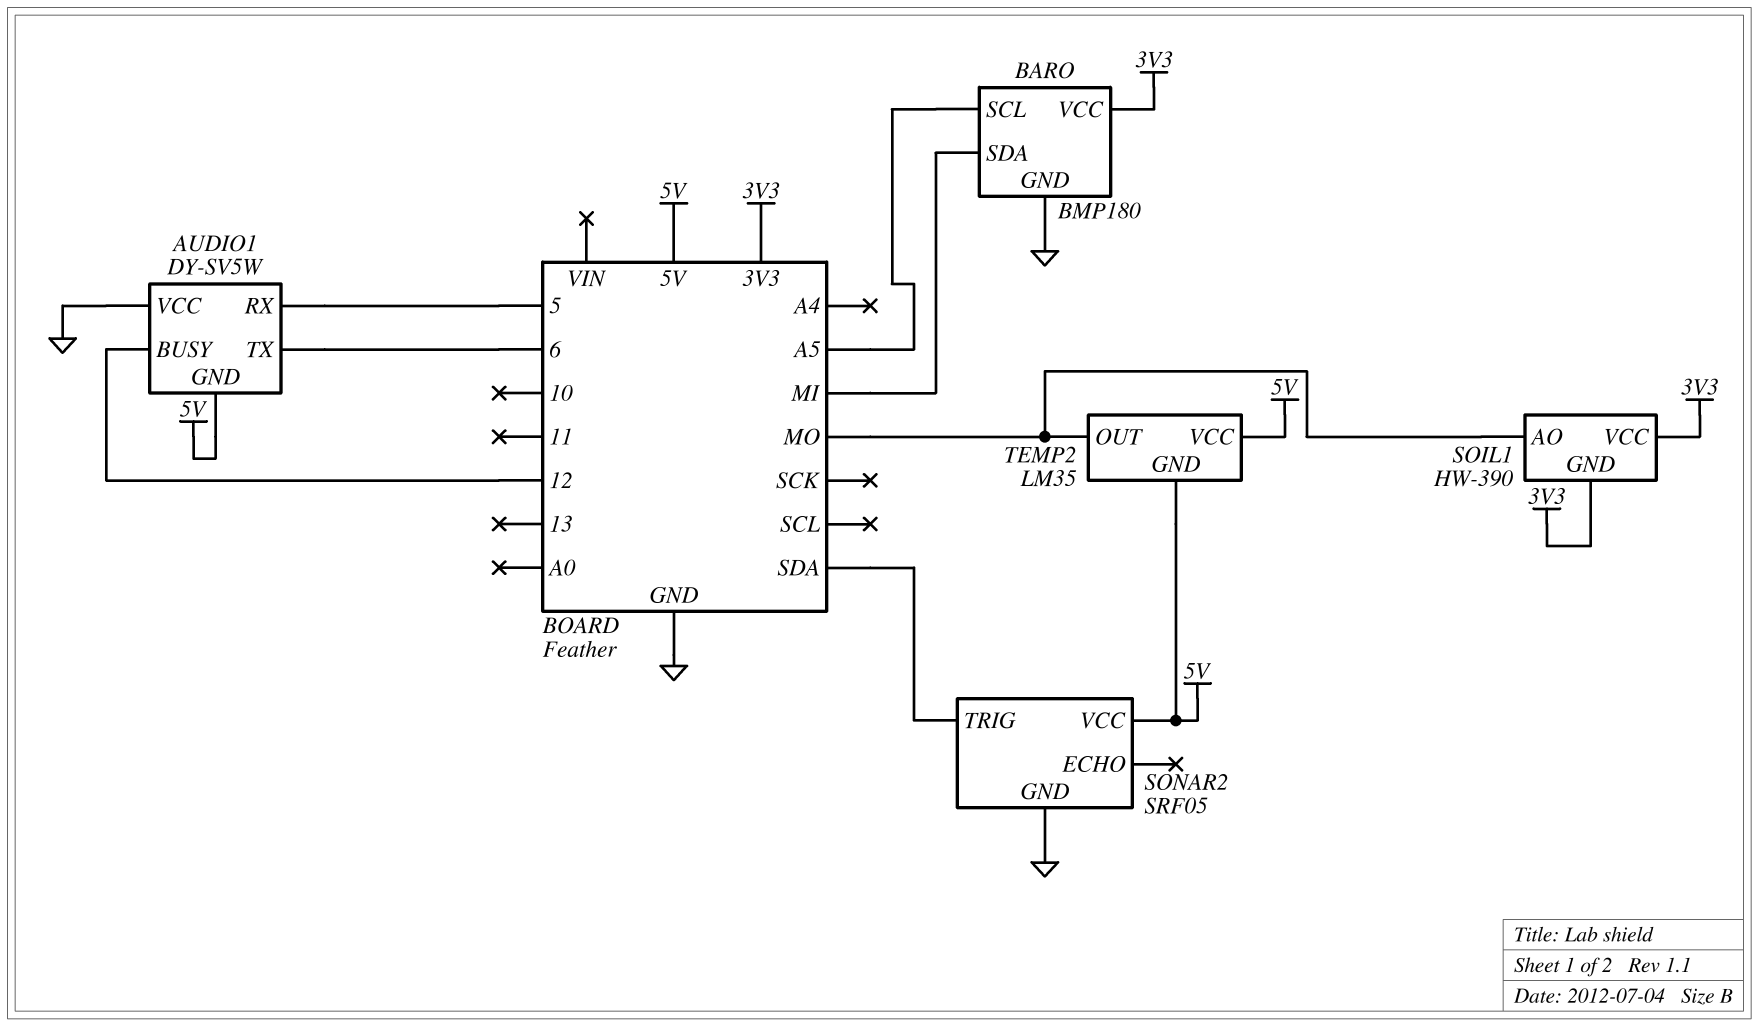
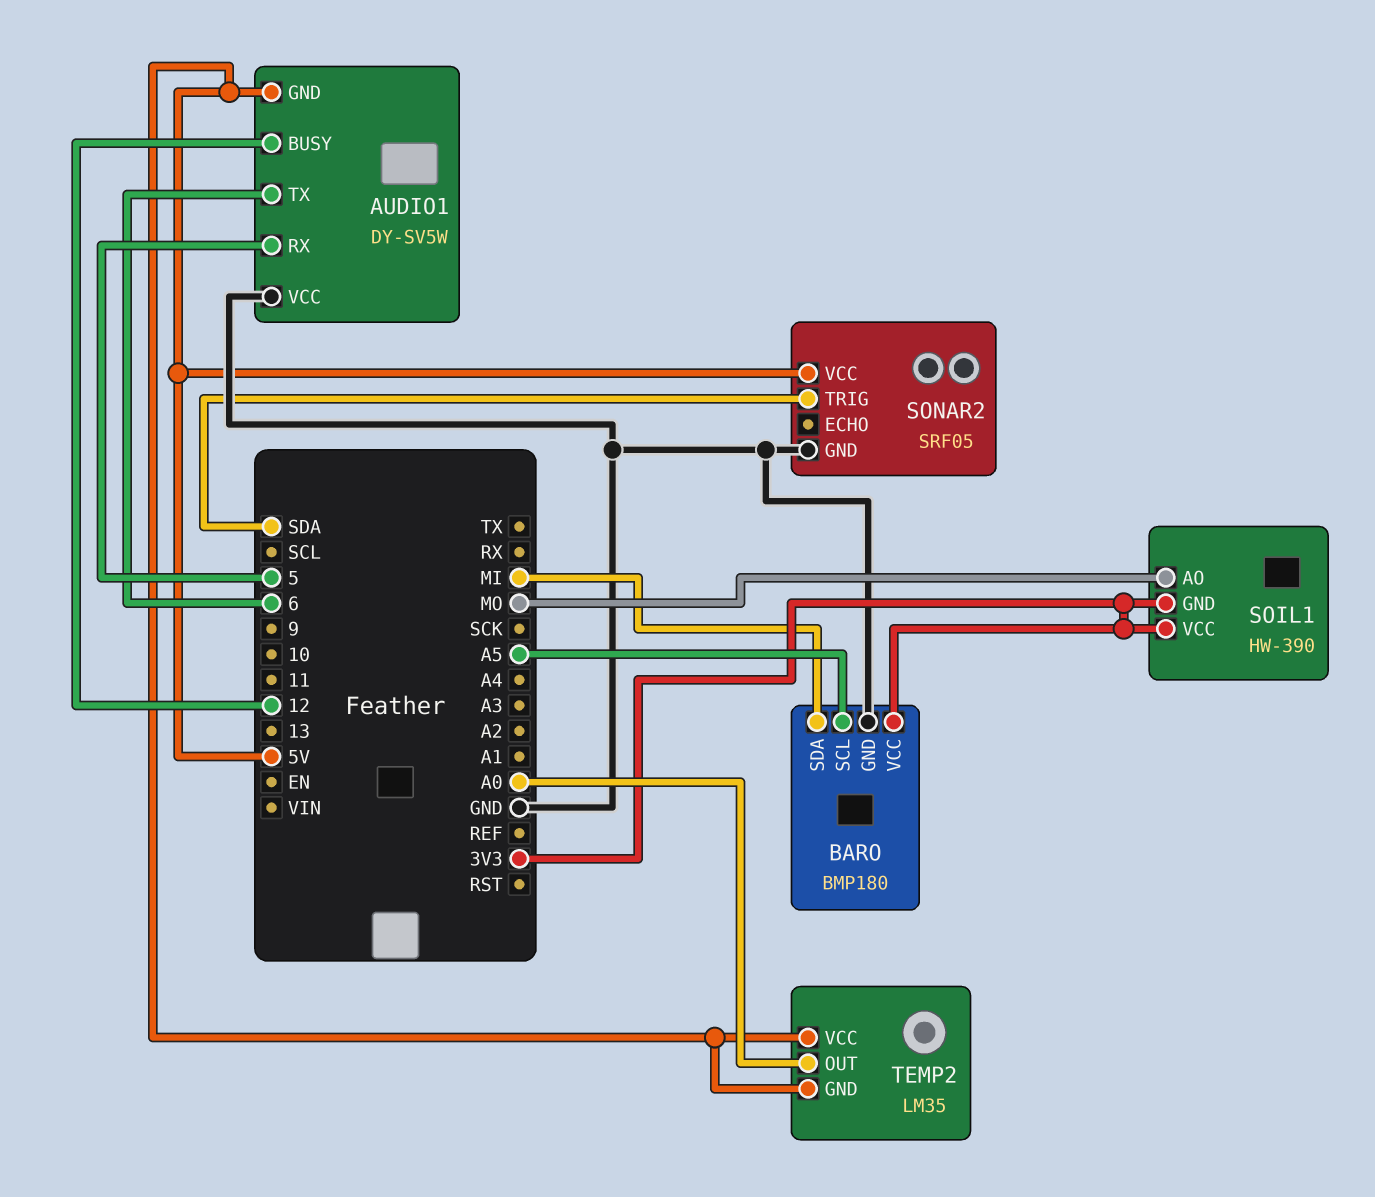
TEMP2 pin OUT: MO -> A0

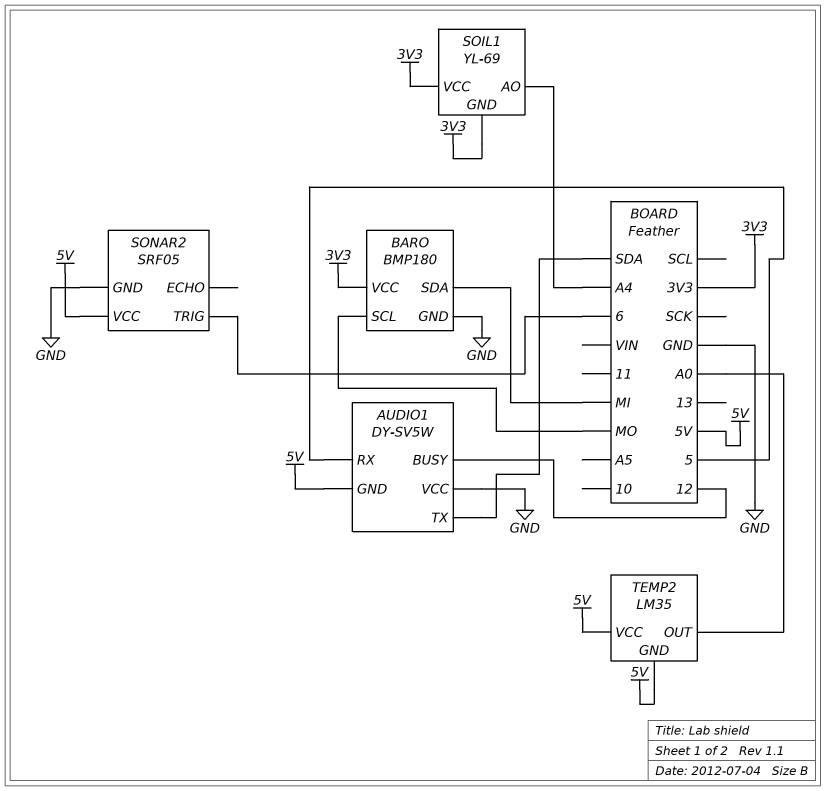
AUDIO1 pin TX: 6 -> SDA
BARO pin SCL: A5 -> MO
SOIL1: HW-390 -> YL-69
SOIL1 pin AO: MO -> A4
SONAR2 pin TRIG: SDA -> 6

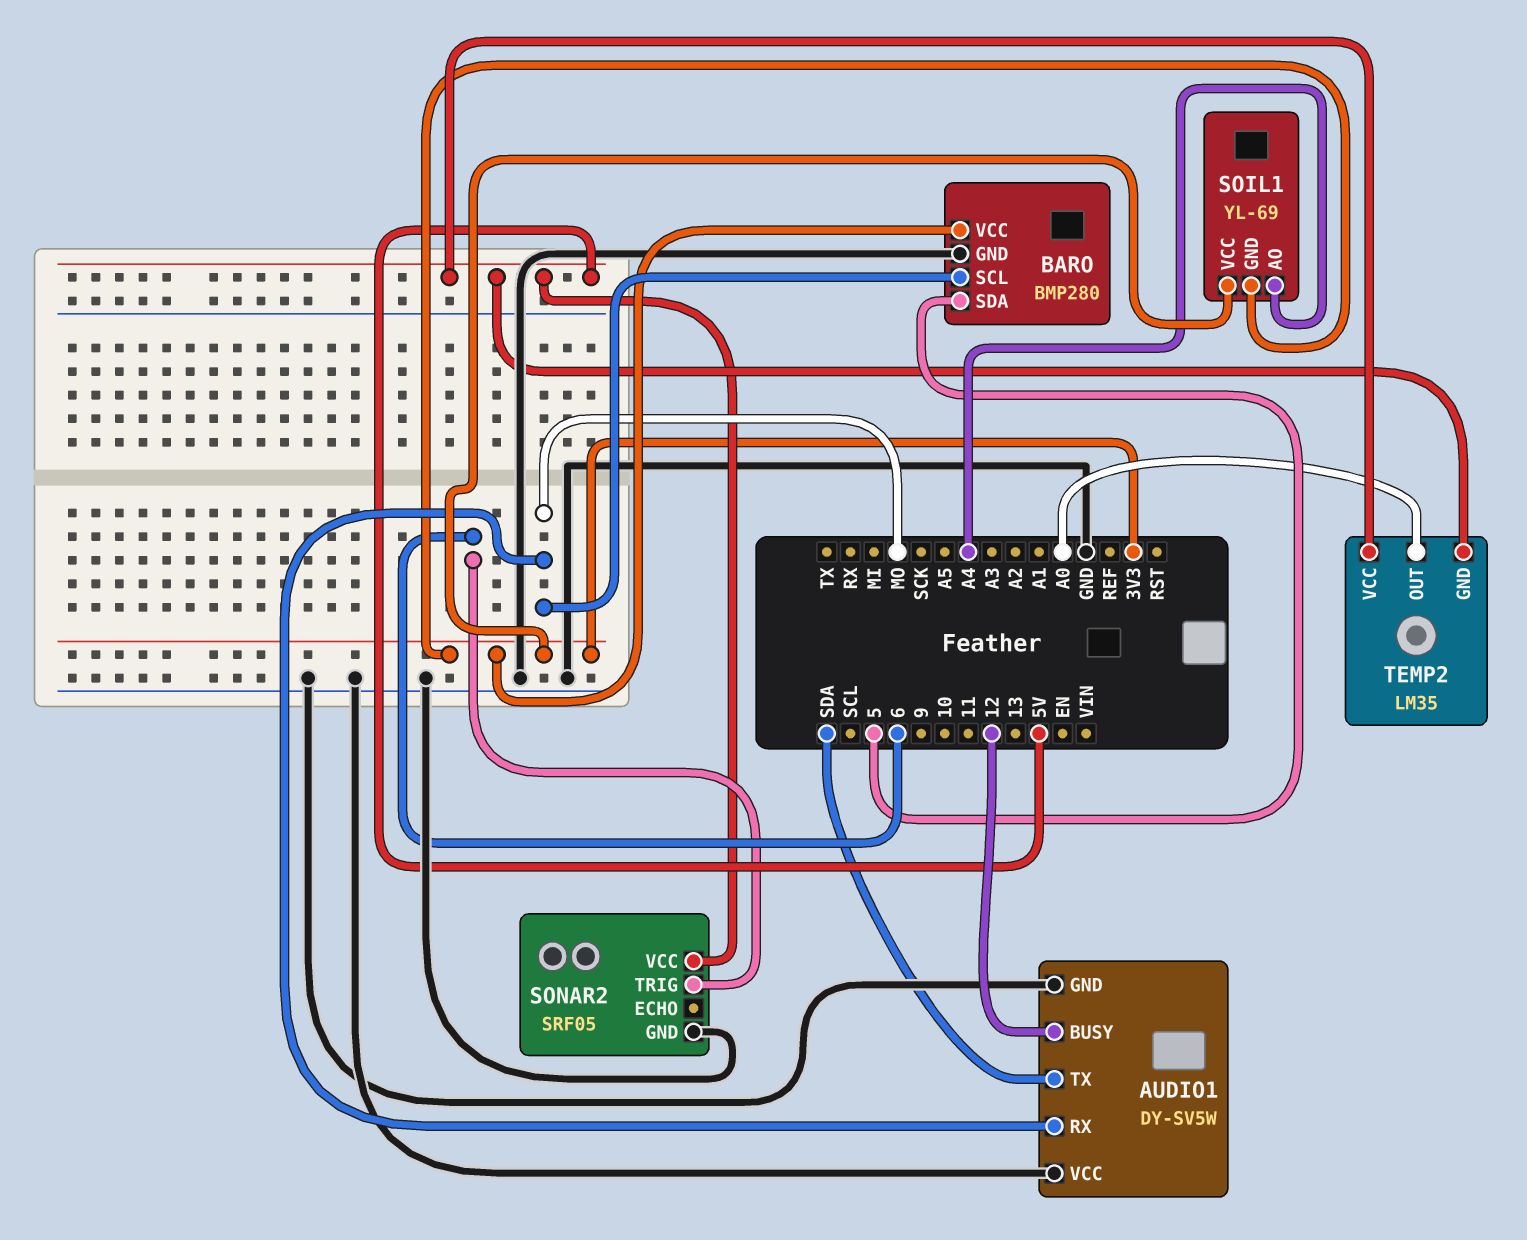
AUDIO1 pin GND: 5V -> GND
AUDIO1 pin RX: 5 -> MO
BARO: BMP180 -> BMP280
BARO pin SDA: MI -> 5

